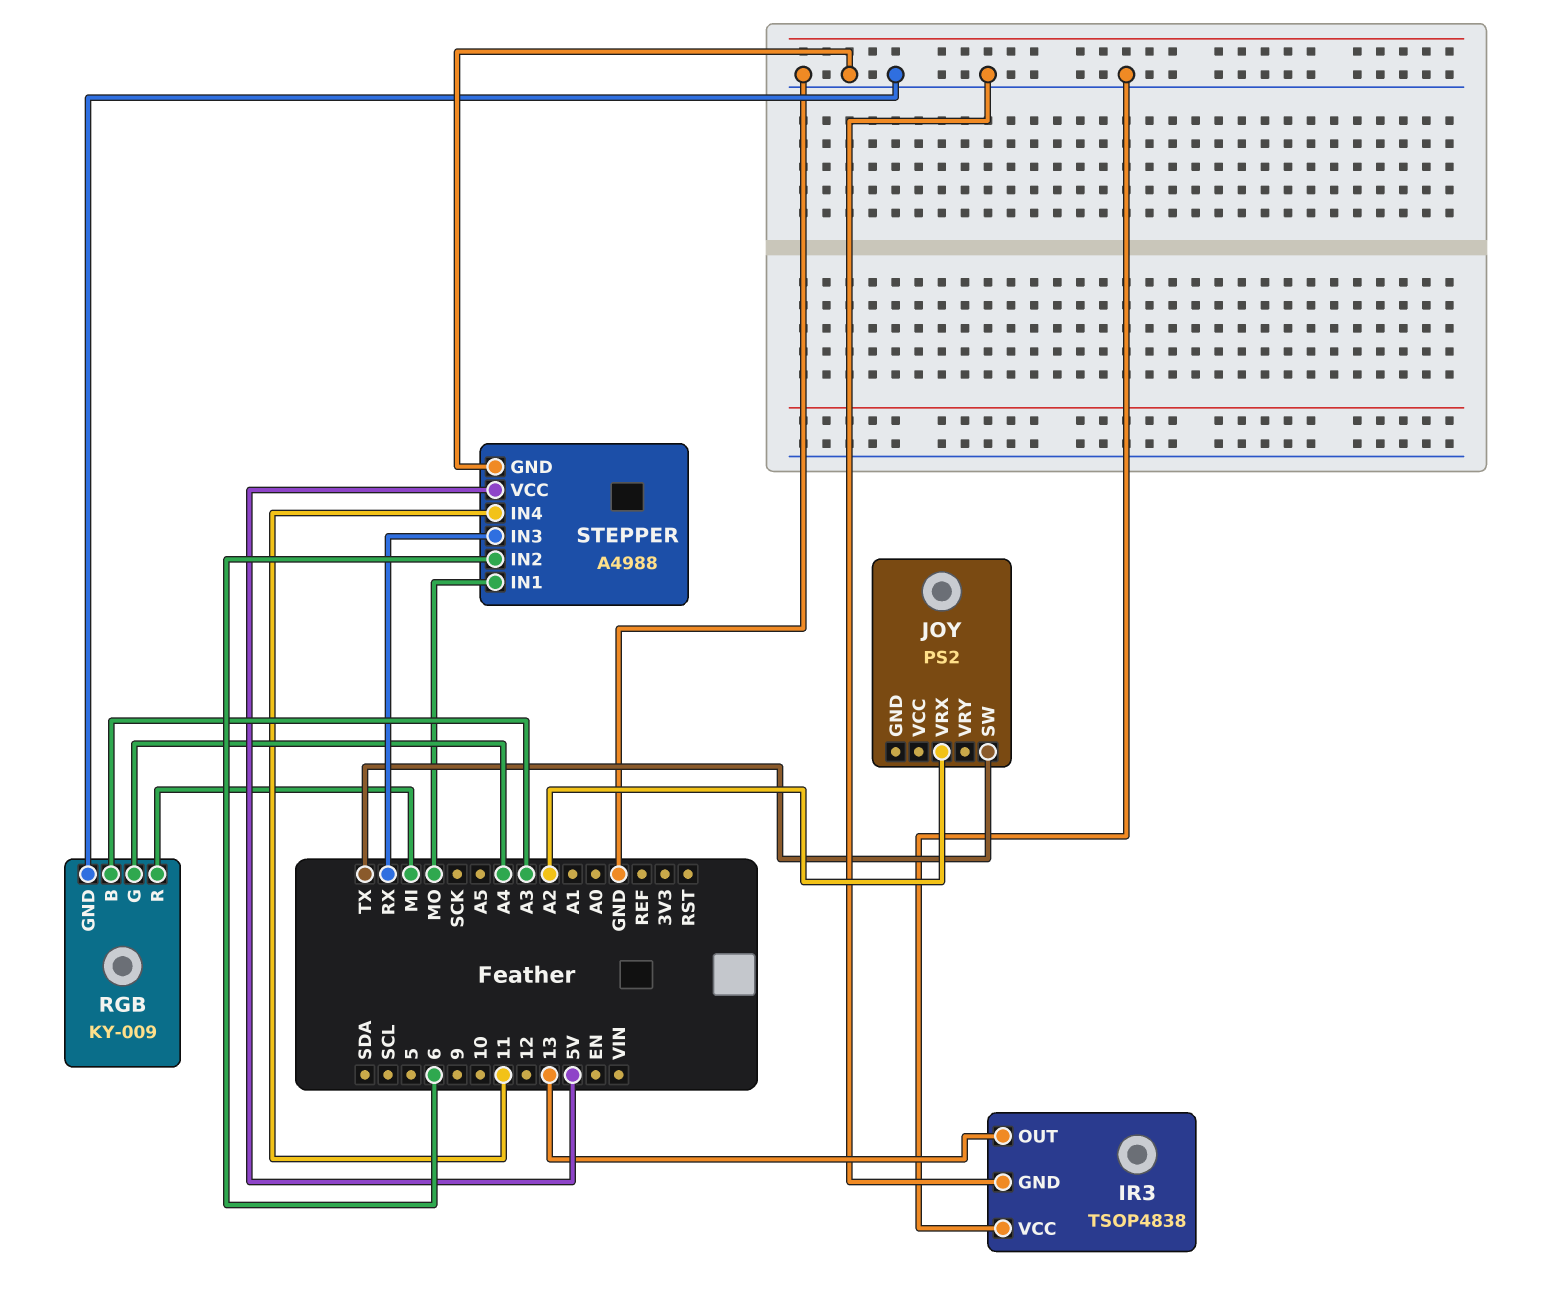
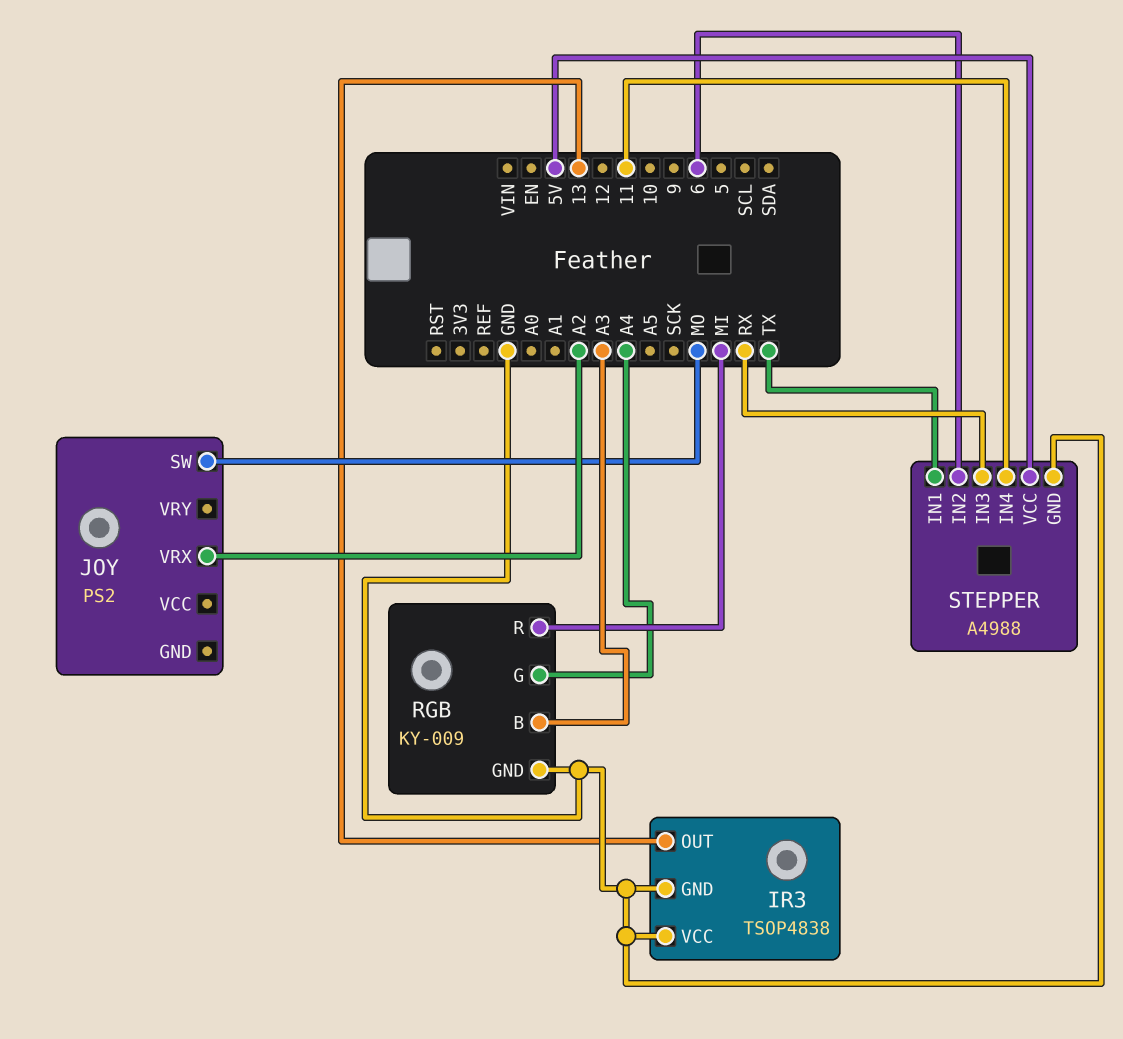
JOY pin SW: TX -> MO
STEPPER pin IN1: MO -> TX

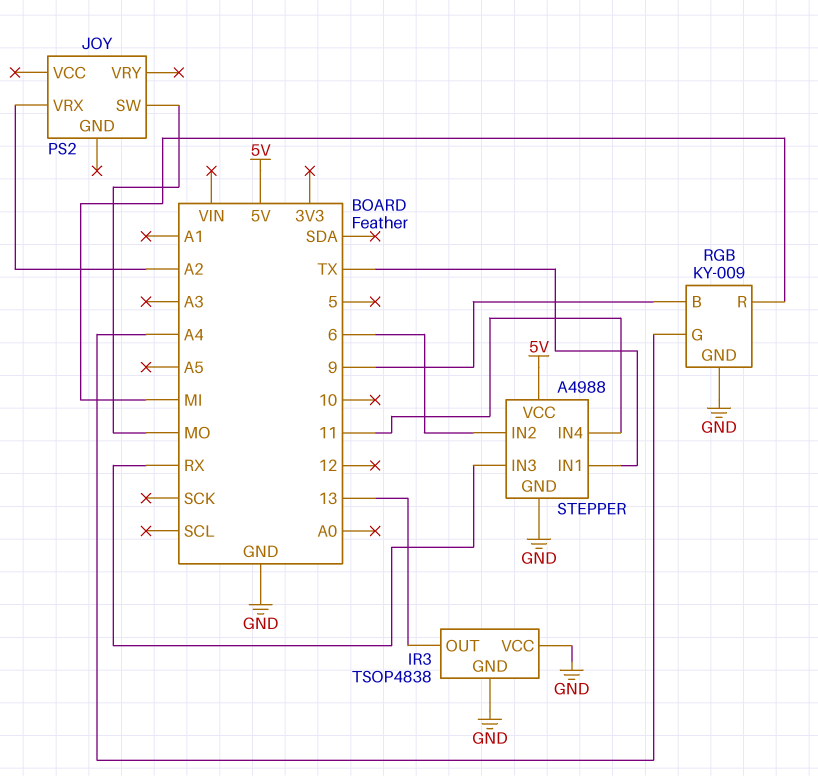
RGB pin B: A3 -> 9

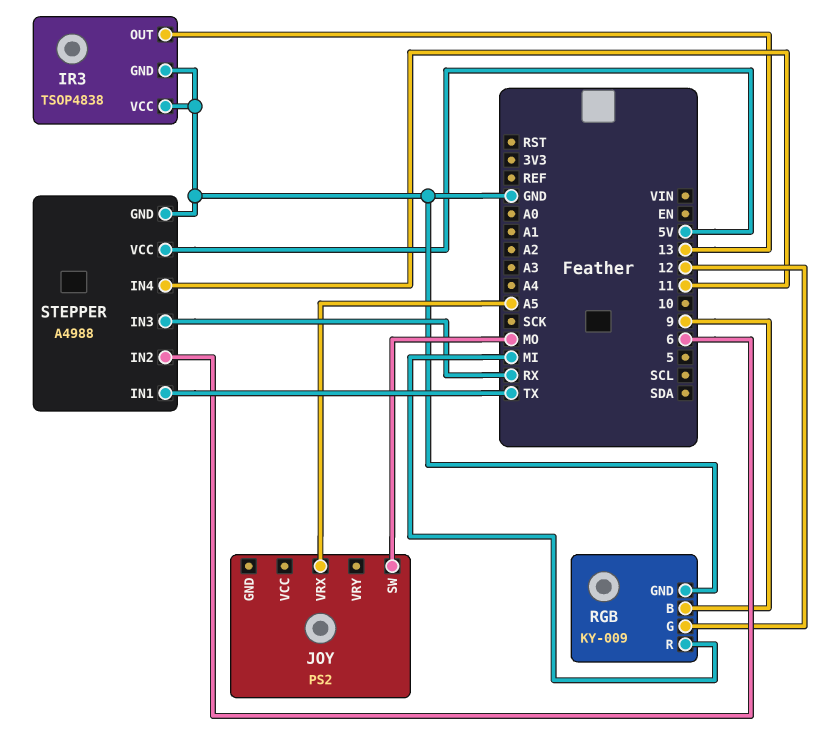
JOY pin VRX: A2 -> A5
RGB pin G: A4 -> 12

